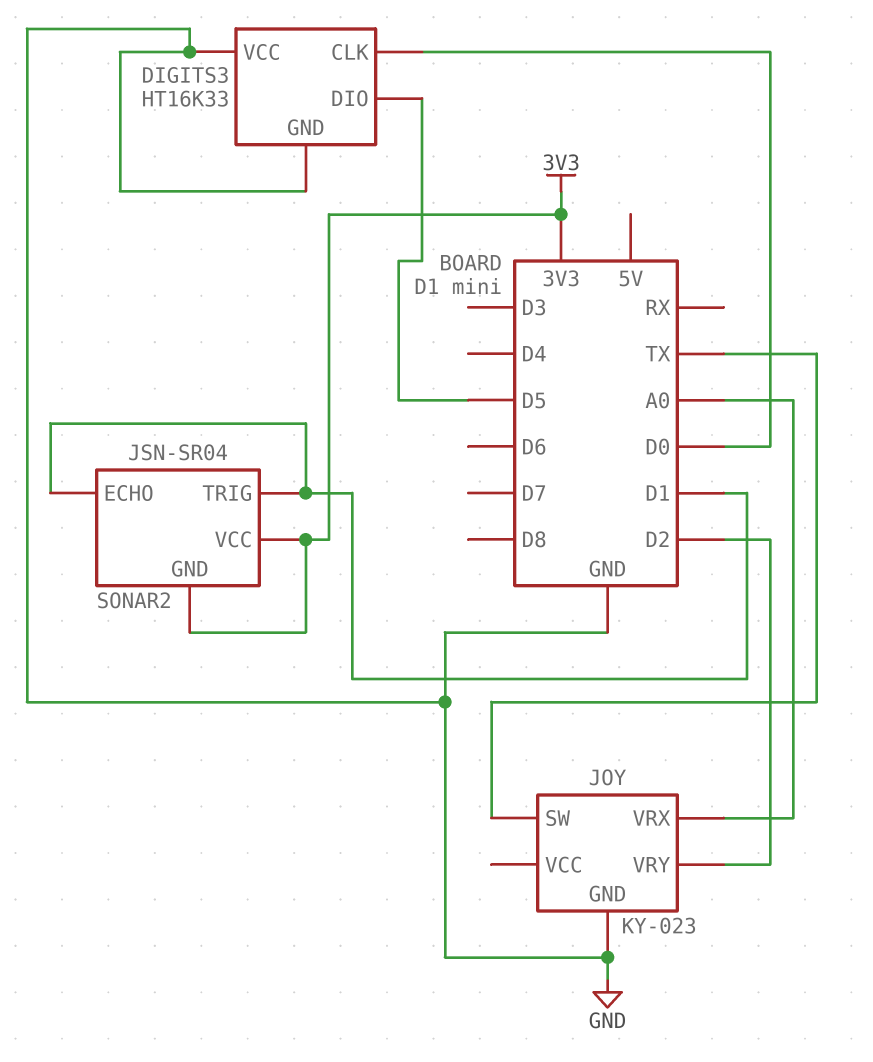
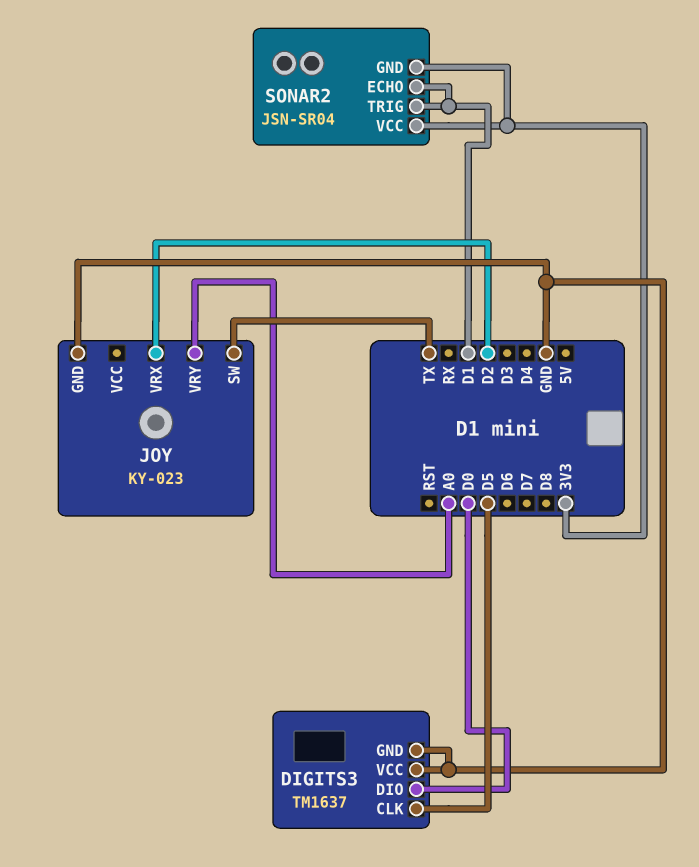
DIGITS3: HT16K33 -> TM1637
DIGITS3 pin CLK: D0 -> D5
DIGITS3 pin DIO: D5 -> D0
JOY pin VRX: A0 -> D2
JOY pin VRY: D2 -> A0

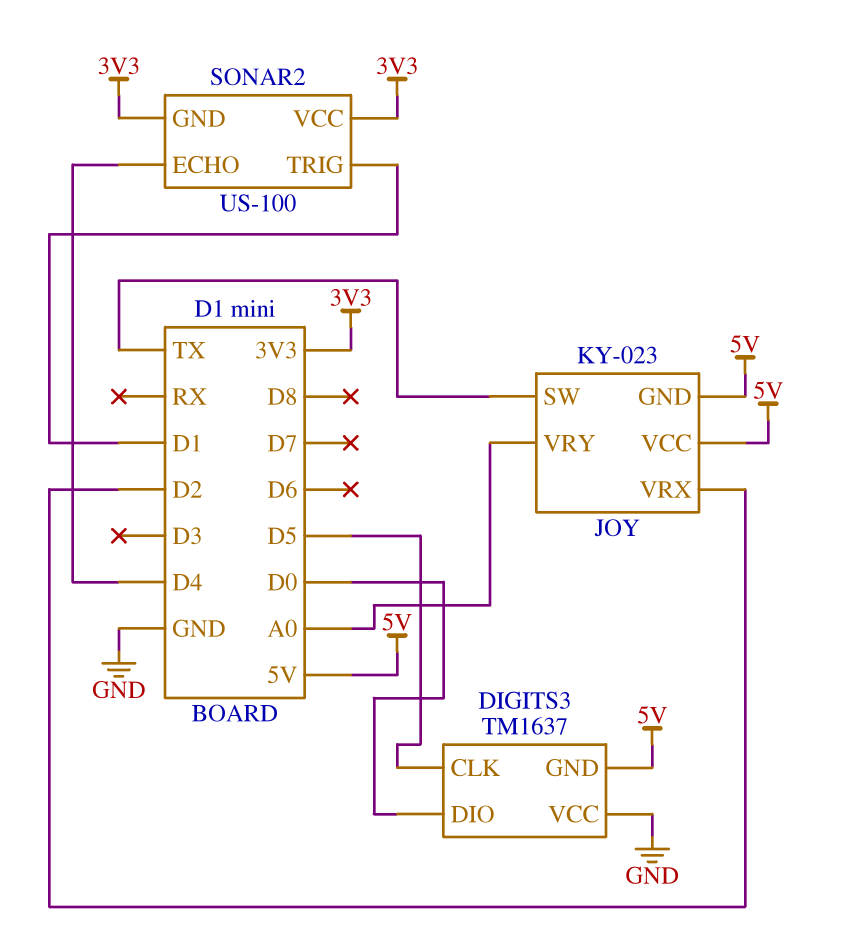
DIGITS3 pin GND: GND -> 5V
JOY pin GND: GND -> 5V
JOY pin VCC: none -> 5V
SONAR2: JSN-SR04 -> US-100
SONAR2 pin ECHO: D1 -> D4

